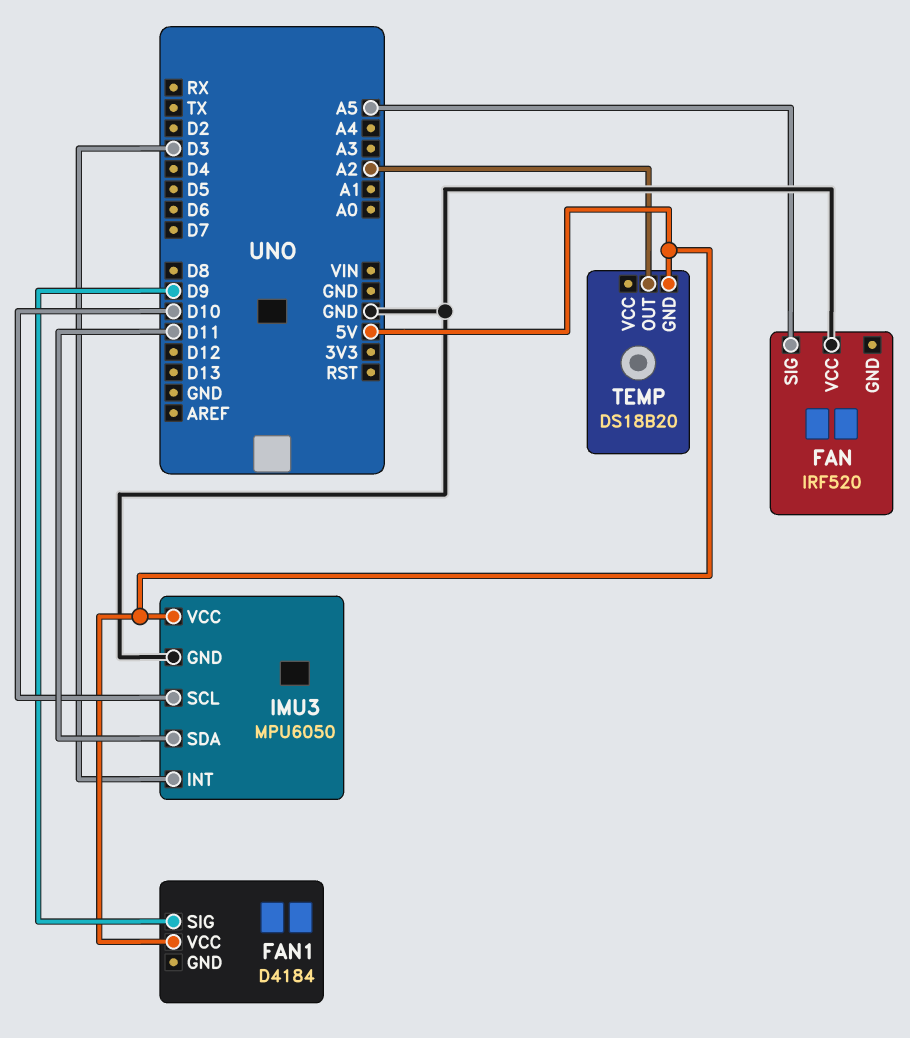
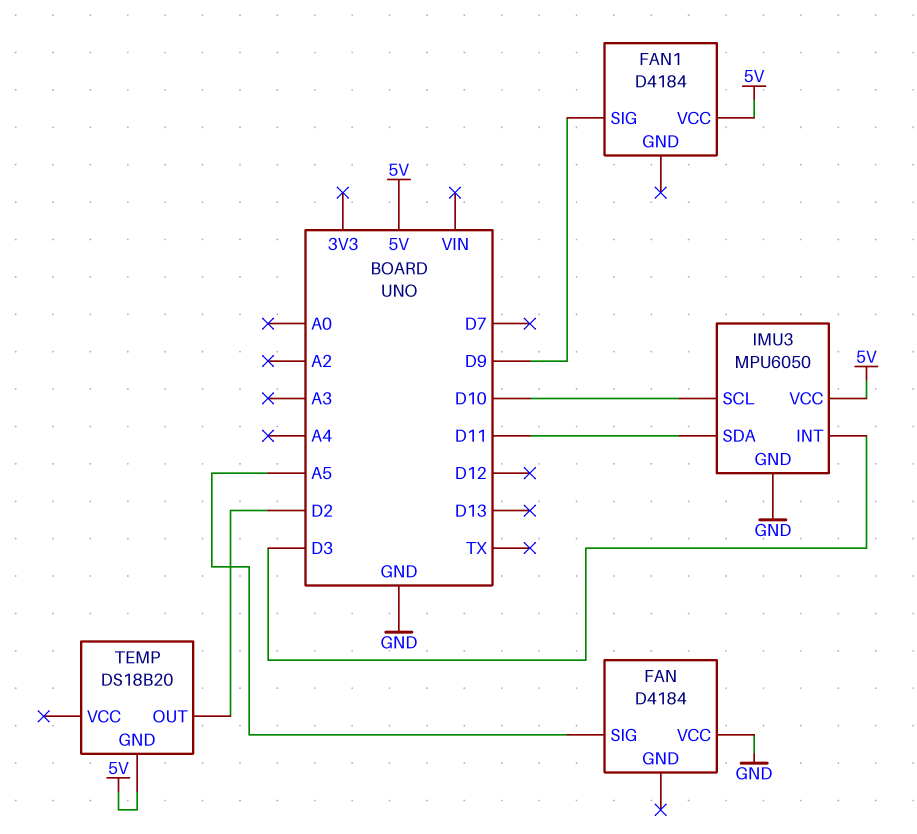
FAN: IRF520 -> D4184
TEMP pin OUT: A2 -> D2

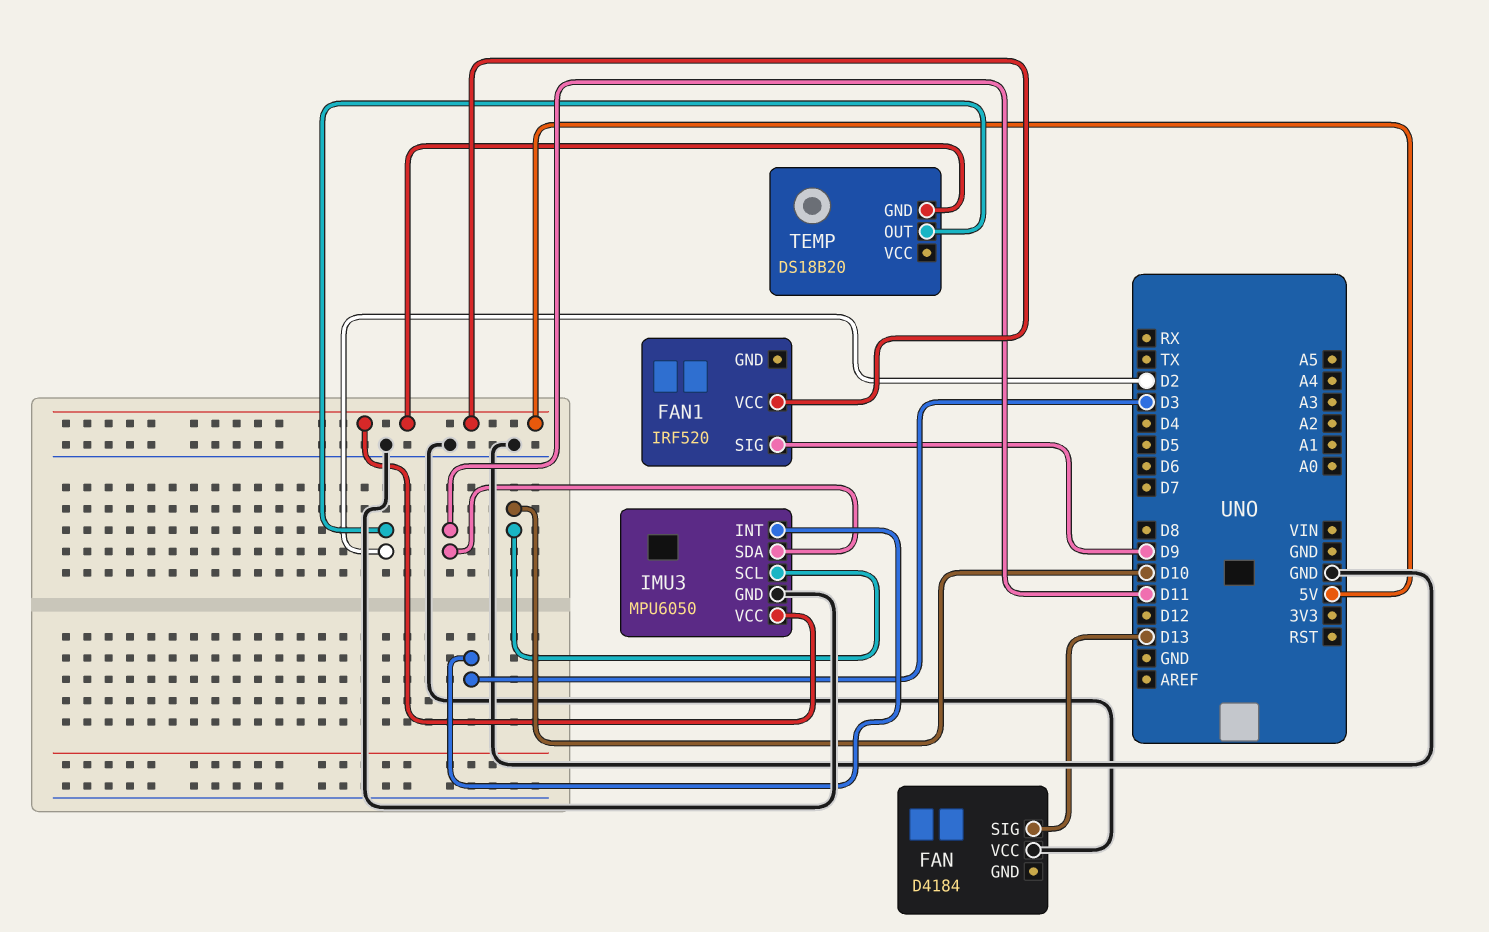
FAN pin SIG: A5 -> D13
FAN1: D4184 -> IRF520

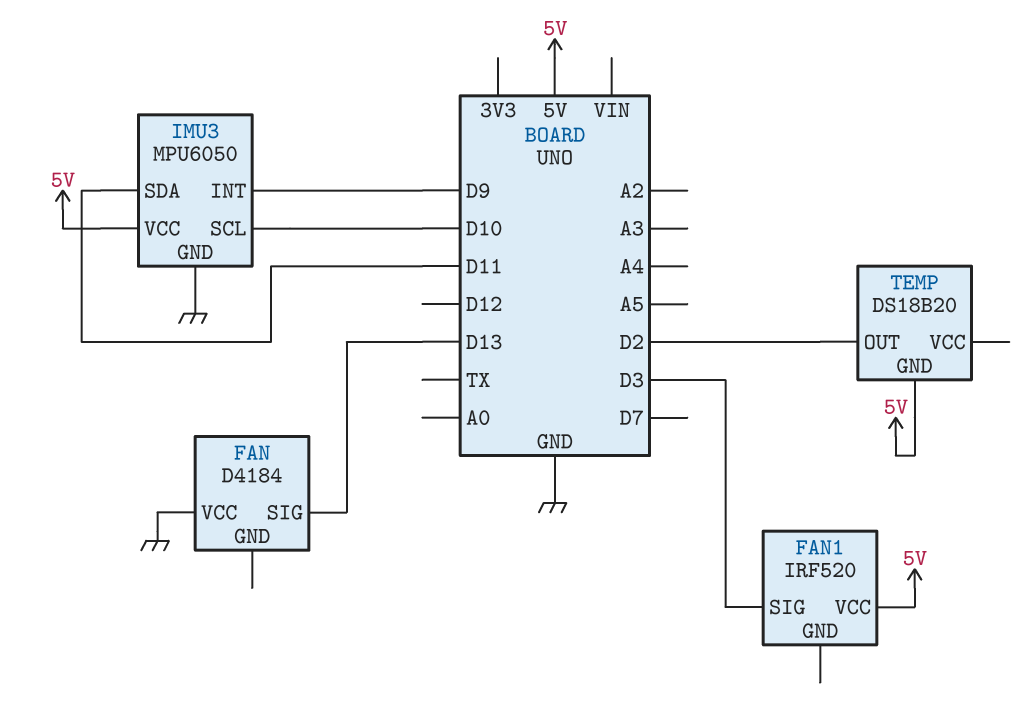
FAN1 pin SIG: D9 -> D3
IMU3 pin INT: D3 -> D9

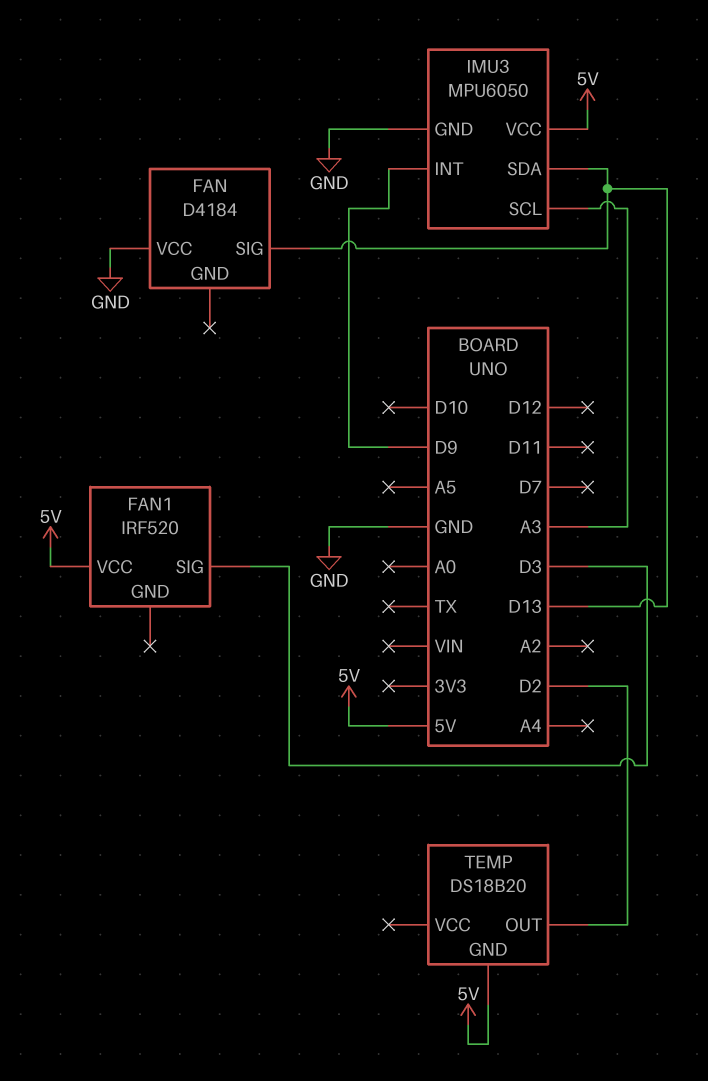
IMU3 pin SCL: D10 -> A3
IMU3 pin SDA: D11 -> D13

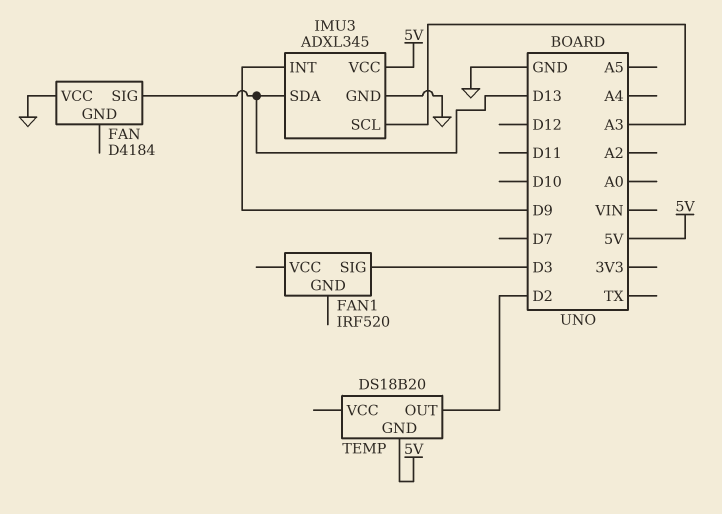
FAN1 pin VCC: 5V -> none
IMU3: MPU6050 -> ADXL345

